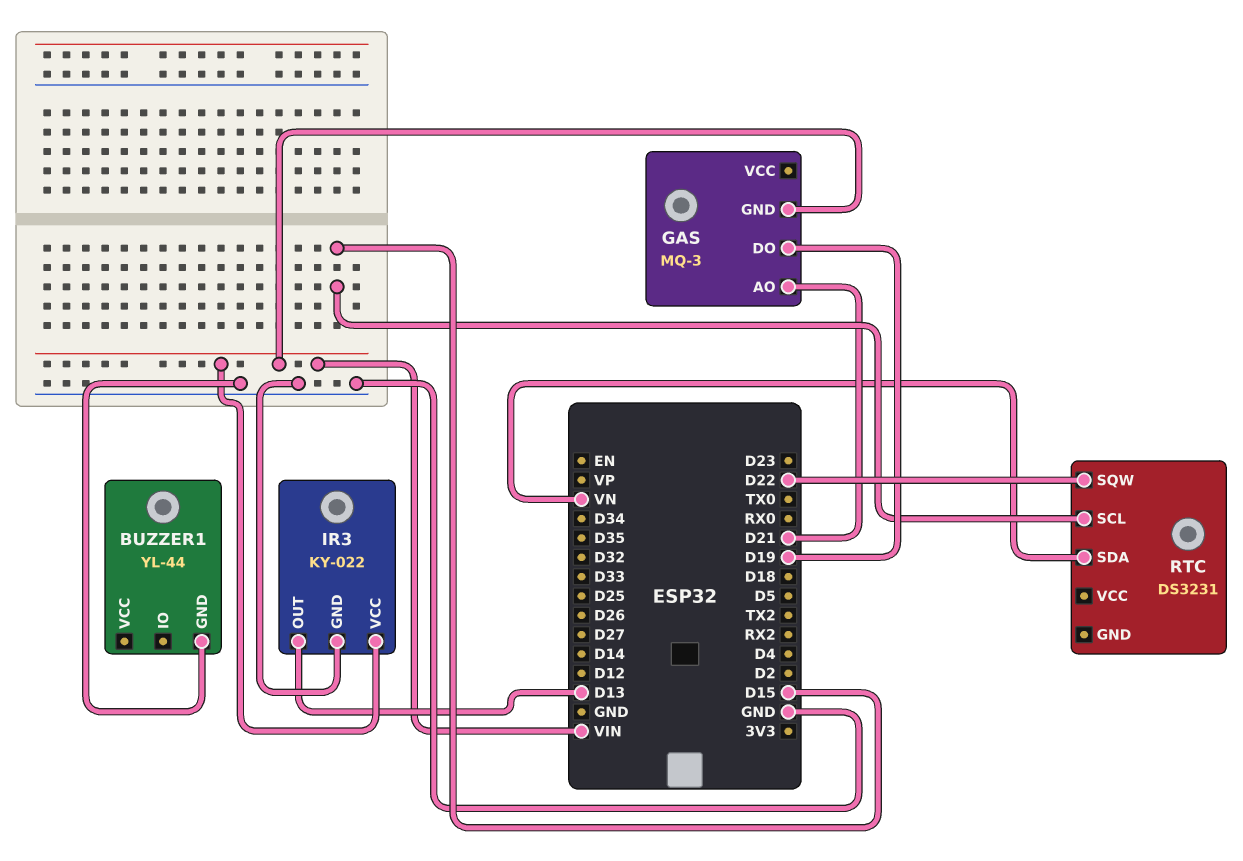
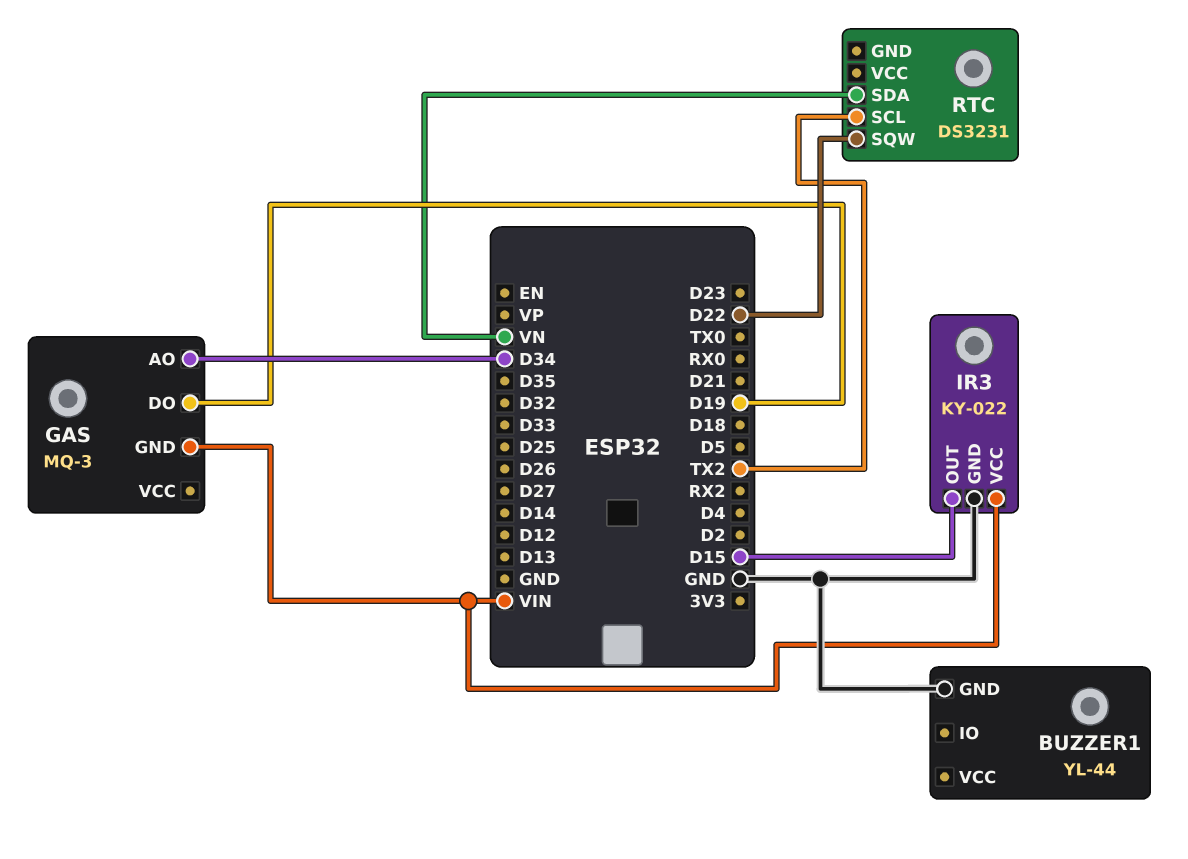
GAS pin AO: D21 -> D34
IR3 pin OUT: D13 -> D15
RTC pin SCL: D15 -> TX2

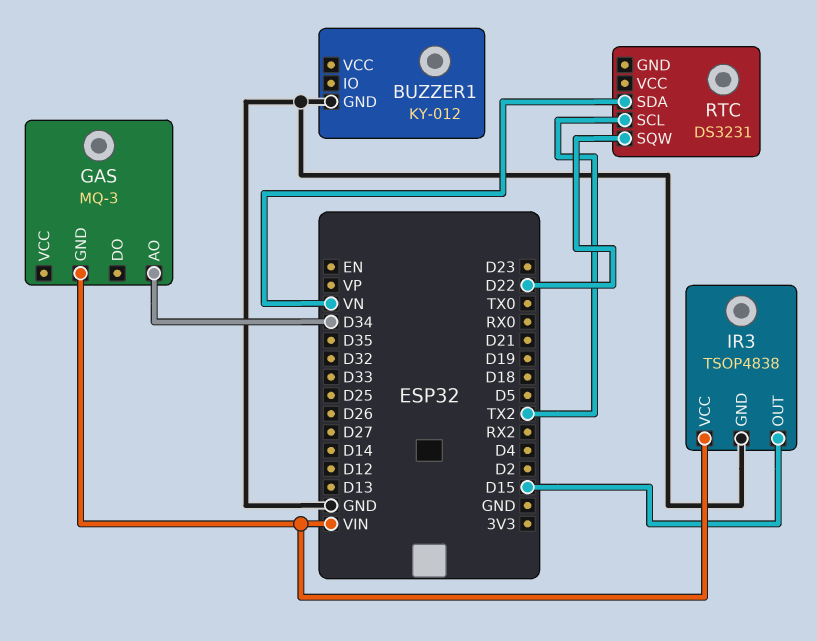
BUZZER1: YL-44 -> KY-012
GAS pin DO: D19 -> none
IR3: KY-022 -> TSOP4838

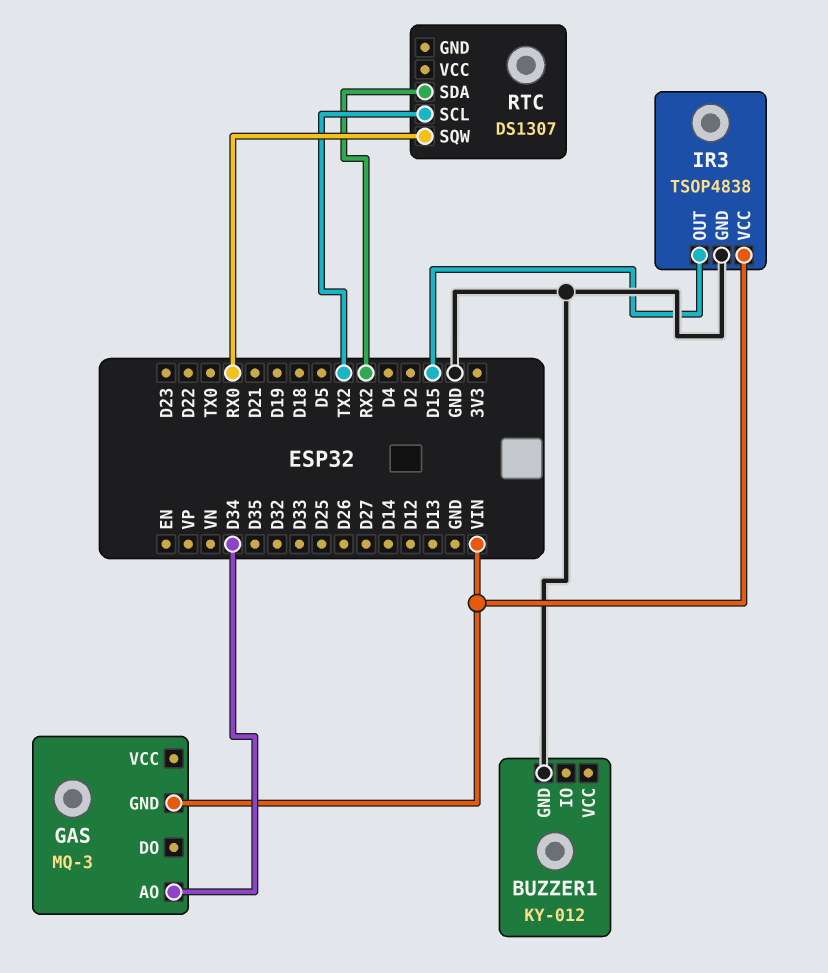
RTC: DS3231 -> DS1307
RTC pin SDA: VN -> RX2
RTC pin SQW: D22 -> RX0

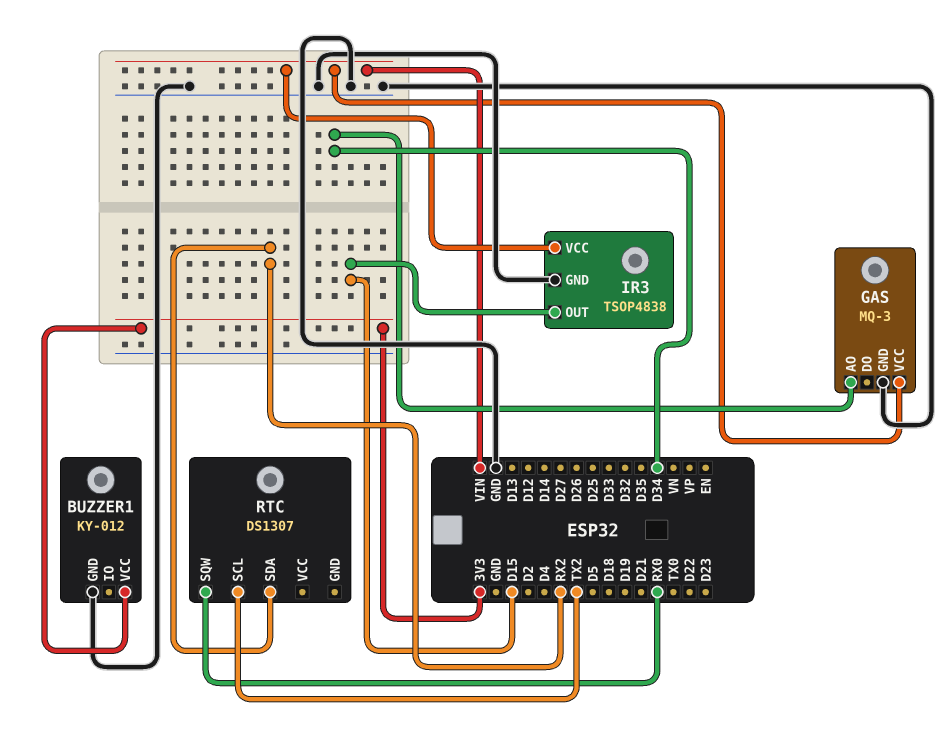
BUZZER1 pin VCC: none -> 3V3
GAS pin GND: VIN -> GND
GAS pin VCC: none -> VIN

